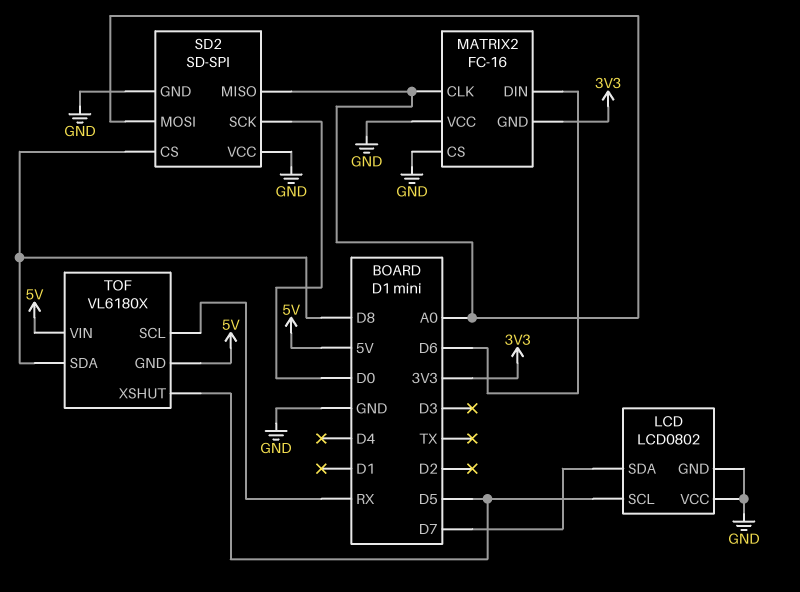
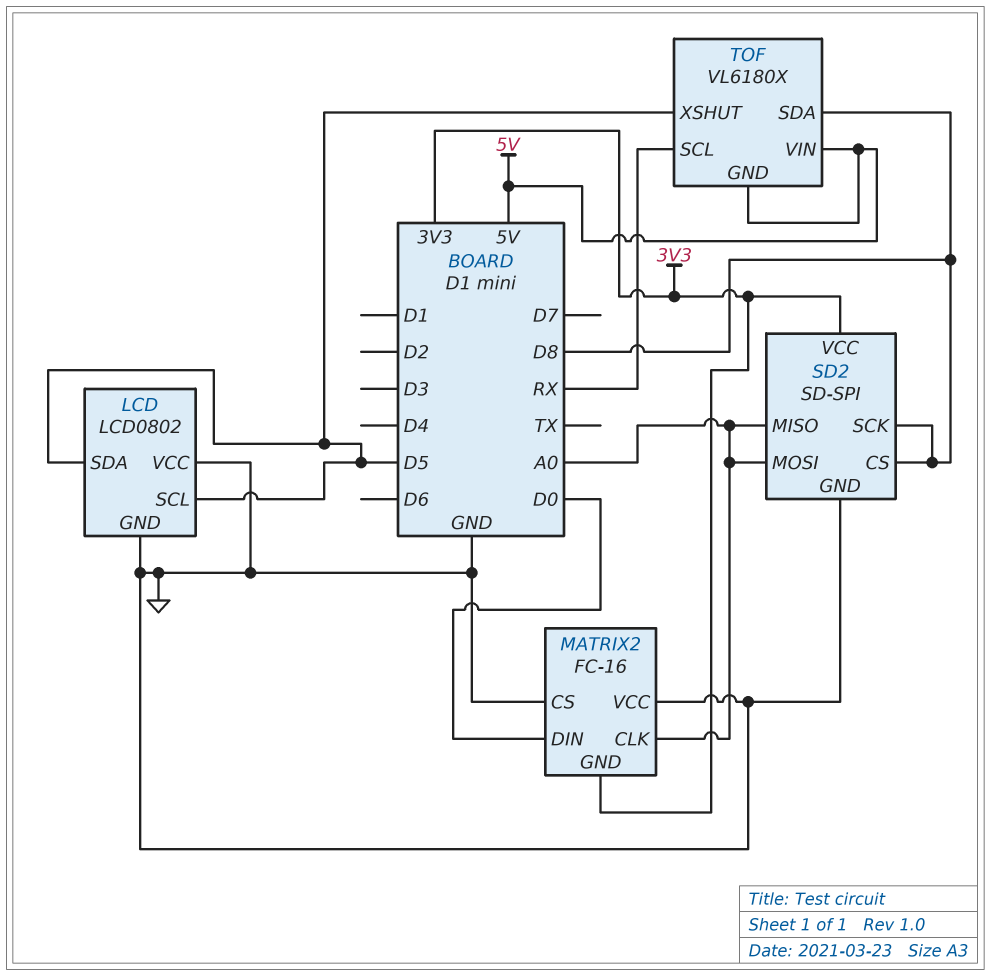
LCD pin SDA: D7 -> D5
MATRIX2 pin DIN: D6 -> D0
SD2 pin SCK: D0 -> D8
SD2 pin VCC: GND -> 3V3

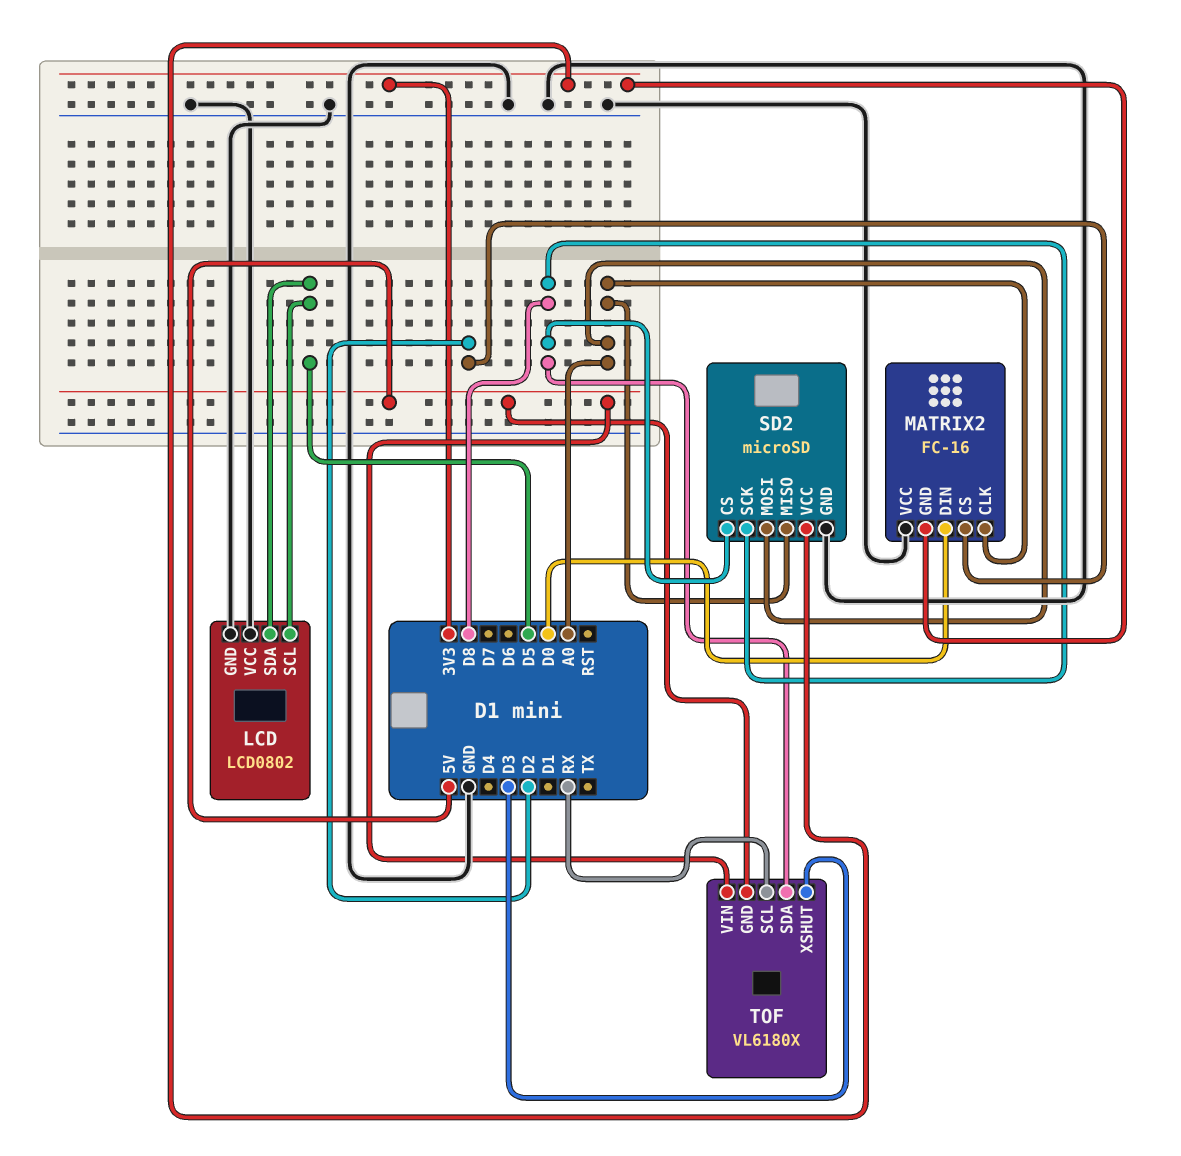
MATRIX2 pin CS: GND -> D2
SD2: SD-SPI -> microSD
TOF pin XSHUT: D5 -> D3

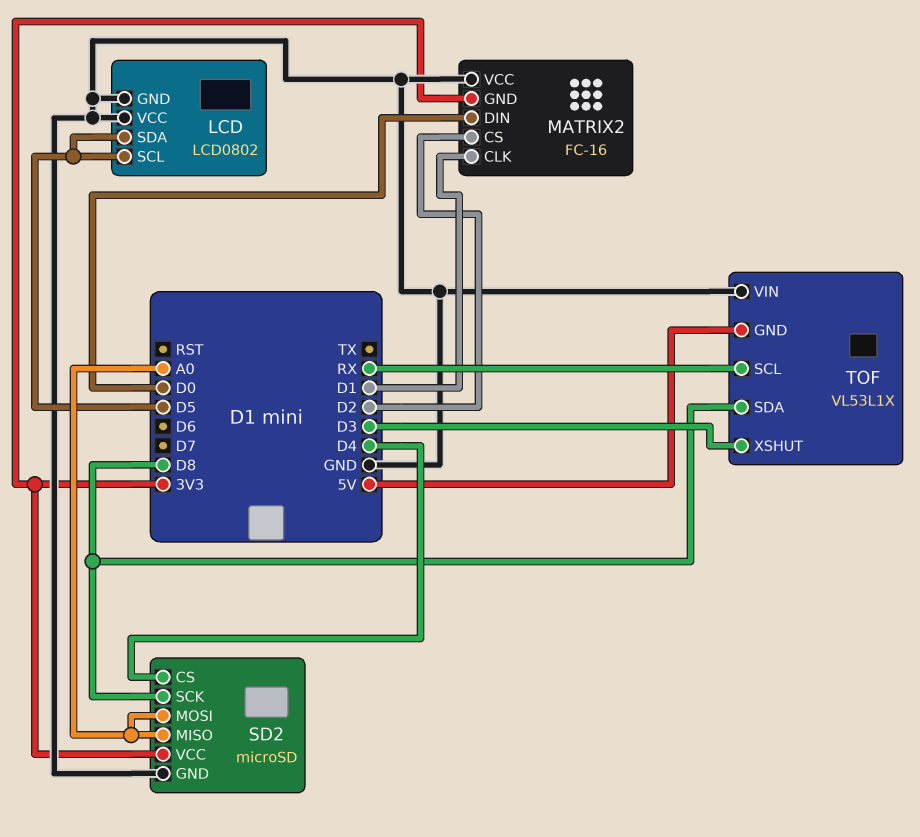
MATRIX2 pin CLK: A0 -> D1
SD2 pin CS: D8 -> D4
TOF: VL6180X -> VL53L1X
TOF pin VIN: 5V -> GND

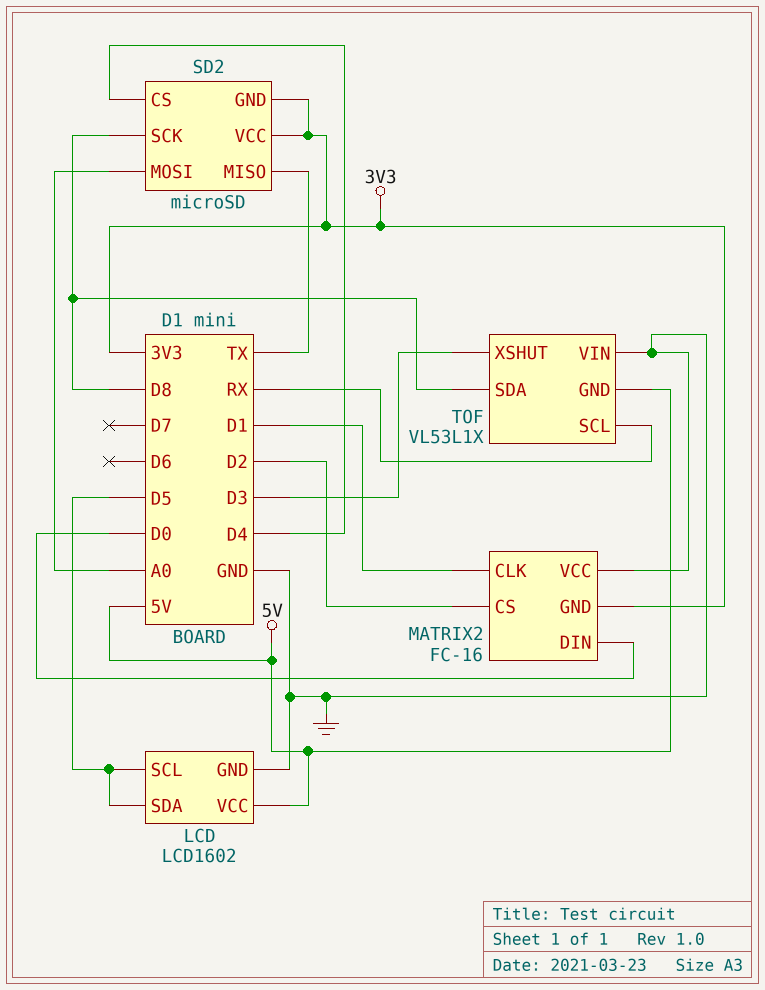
LCD: LCD0802 -> LCD1602
LCD pin VCC: GND -> 5V
SD2 pin GND: GND -> 3V3
SD2 pin MISO: A0 -> TX

